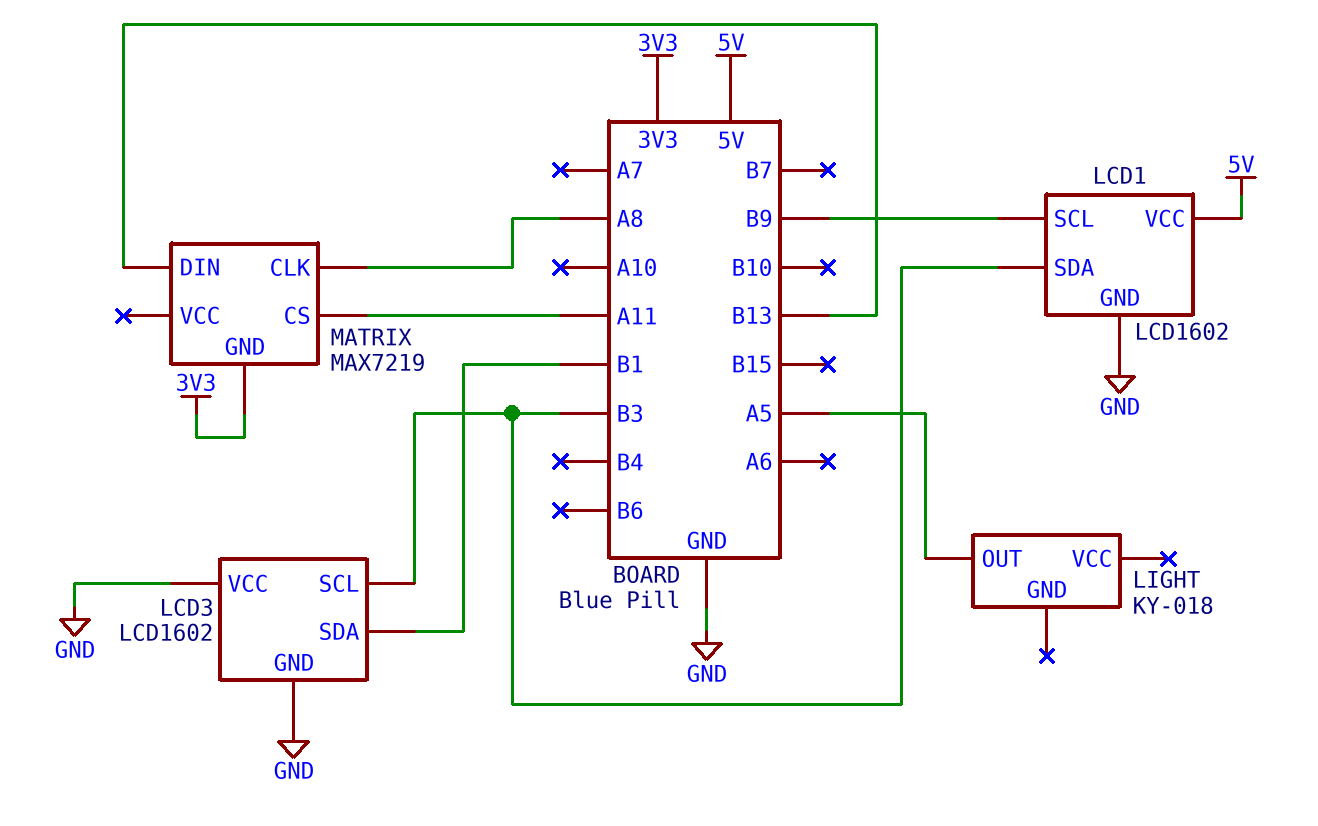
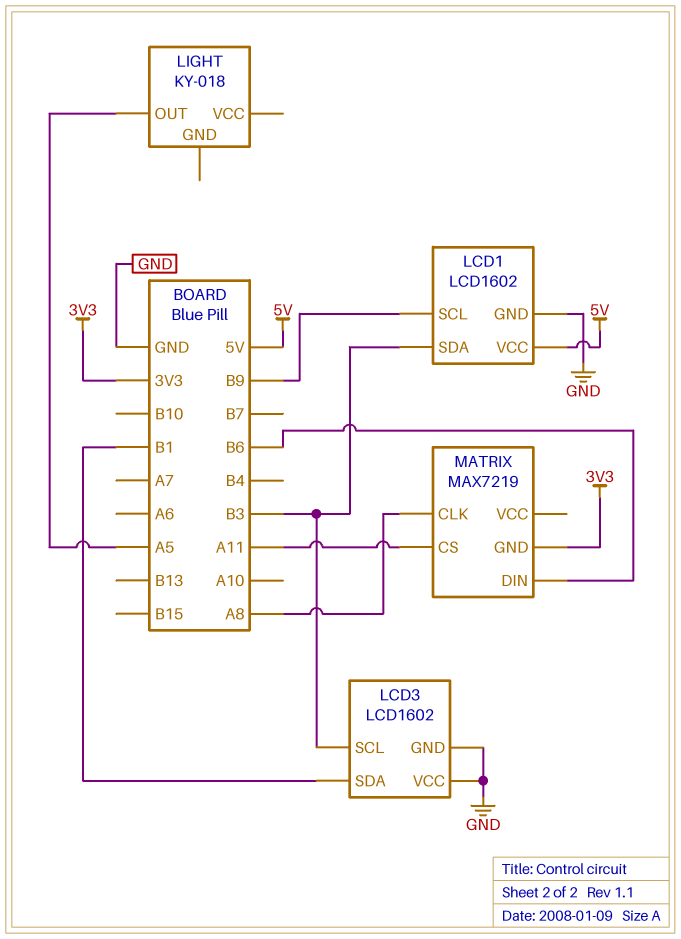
MATRIX pin DIN: B13 -> B6

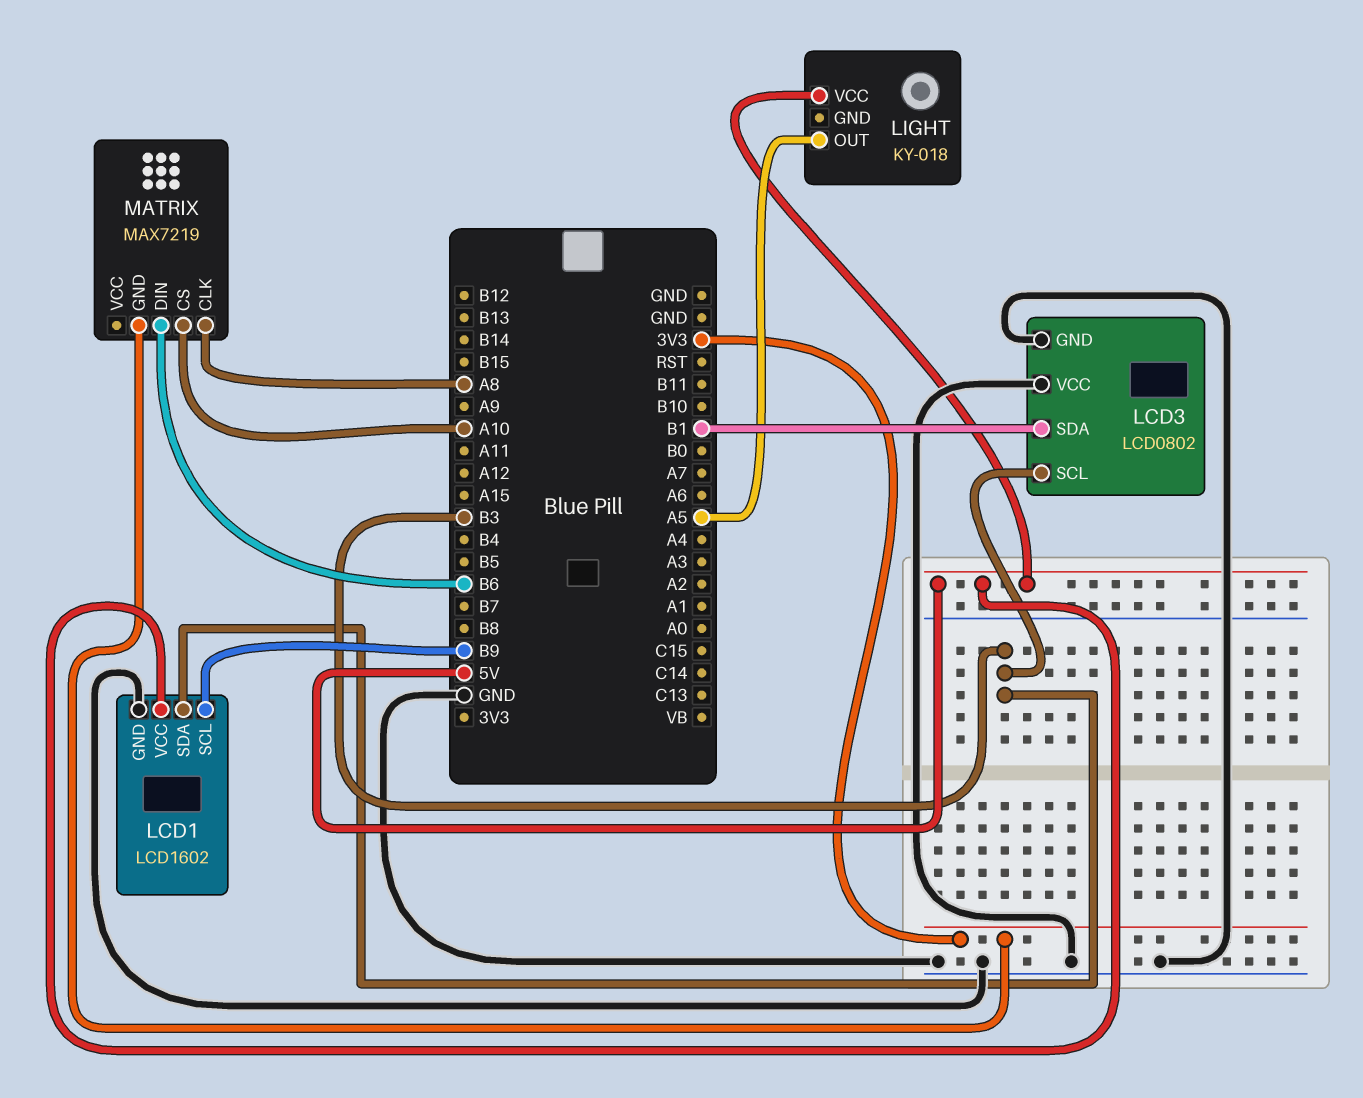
LCD3: LCD1602 -> LCD0802
LIGHT pin VCC: none -> 5V
MATRIX pin CS: A11 -> A10

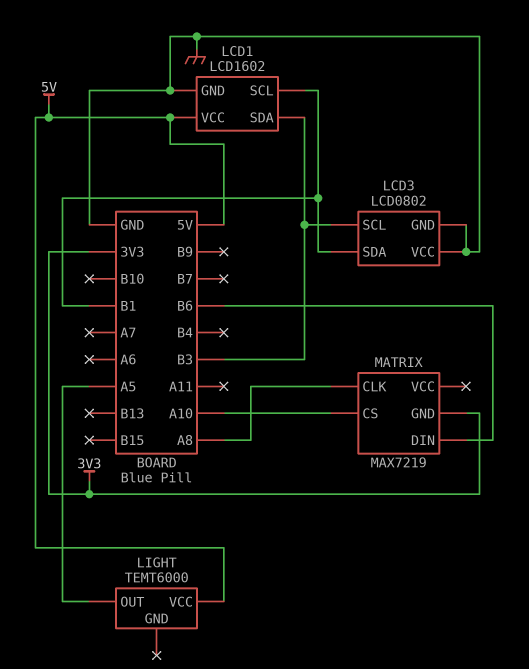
LCD1 pin SCL: B9 -> B1
LIGHT: KY-018 -> TEMT6000

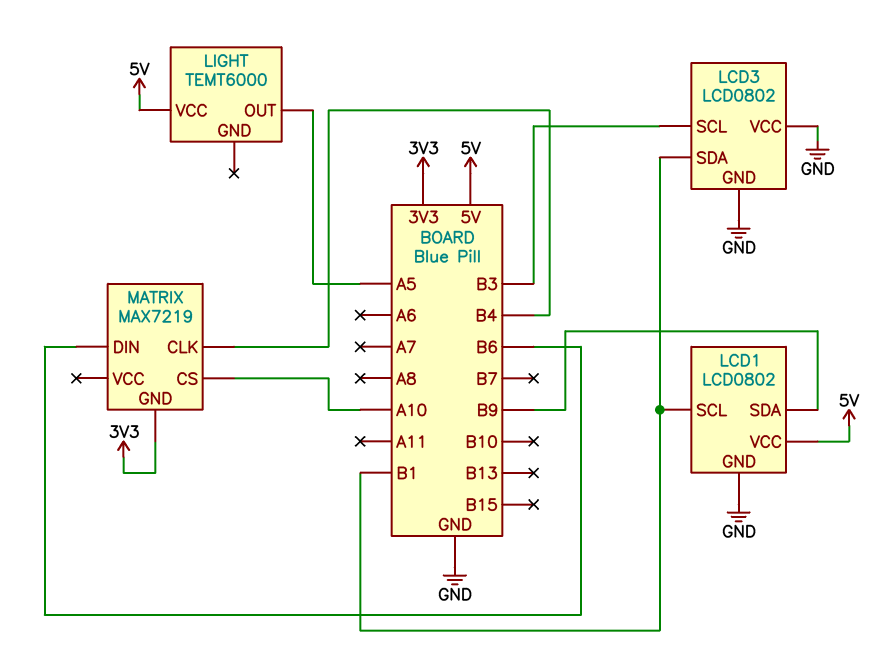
LCD1: LCD1602 -> LCD0802
LCD1 pin SDA: B3 -> B9
MATRIX pin CLK: A8 -> B4

